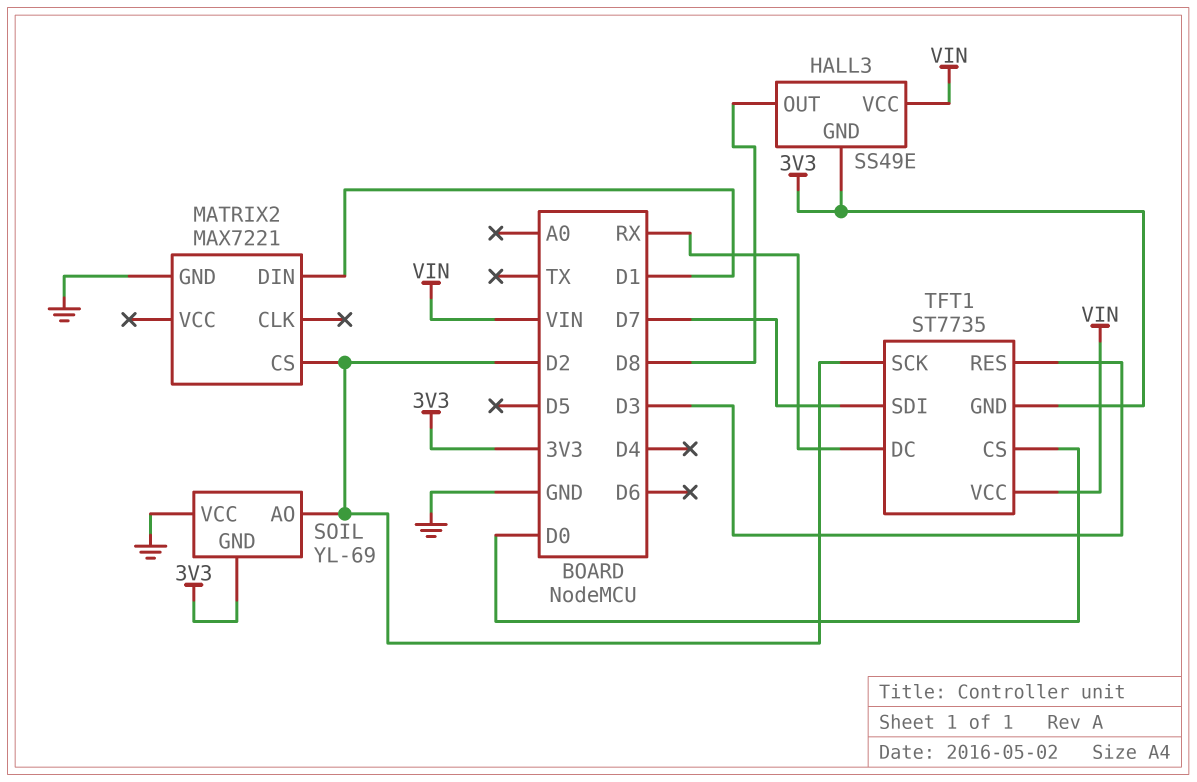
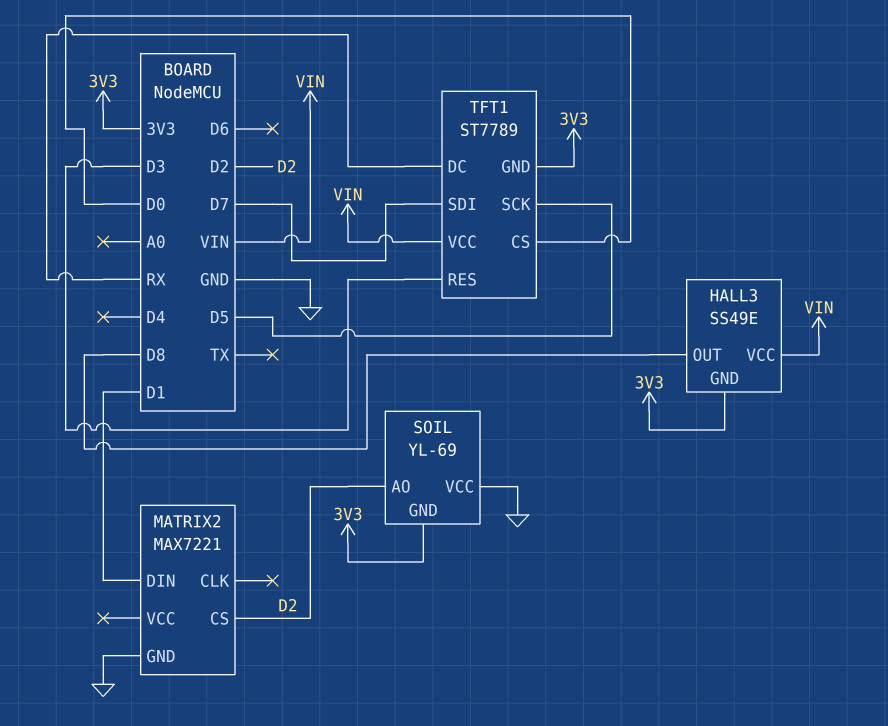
TFT1: ST7735 -> ST7789
TFT1 pin SCK: D2 -> D5

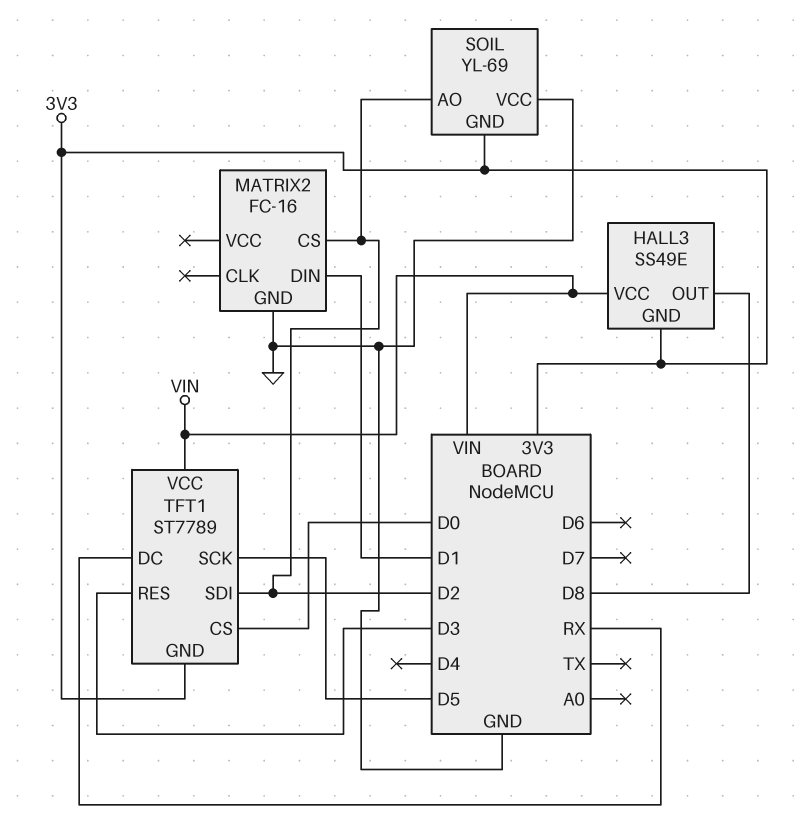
MATRIX2: MAX7221 -> FC-16
TFT1 pin SDI: D7 -> D2

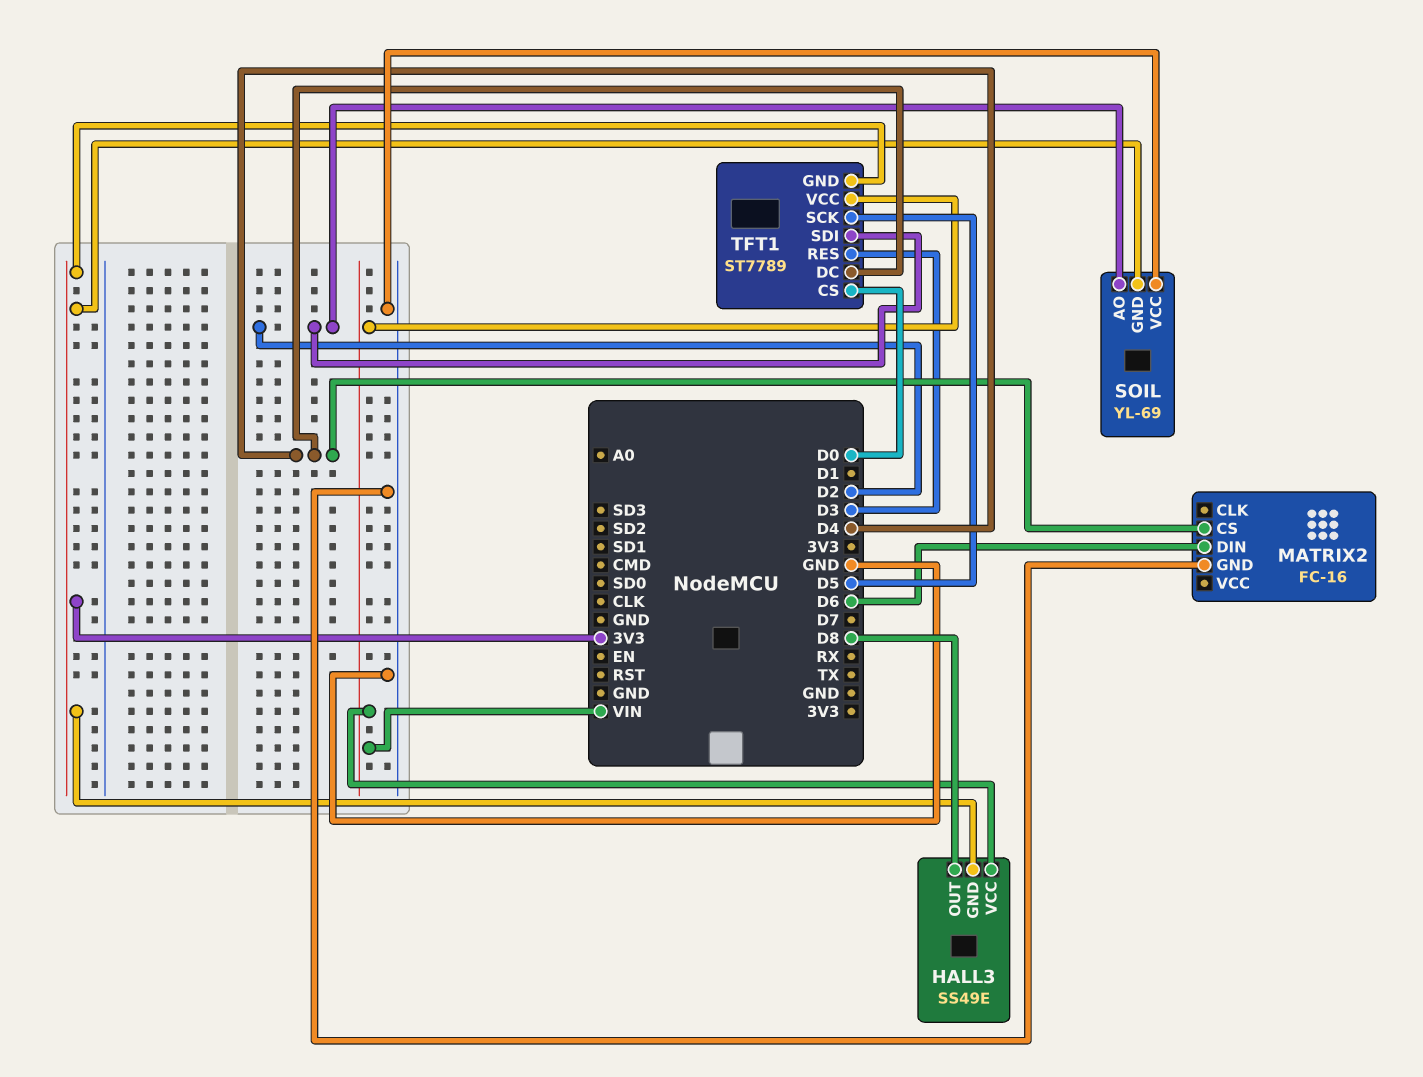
MATRIX2 pin CS: D2 -> D4
MATRIX2 pin DIN: D1 -> D6
TFT1 pin DC: RX -> D4

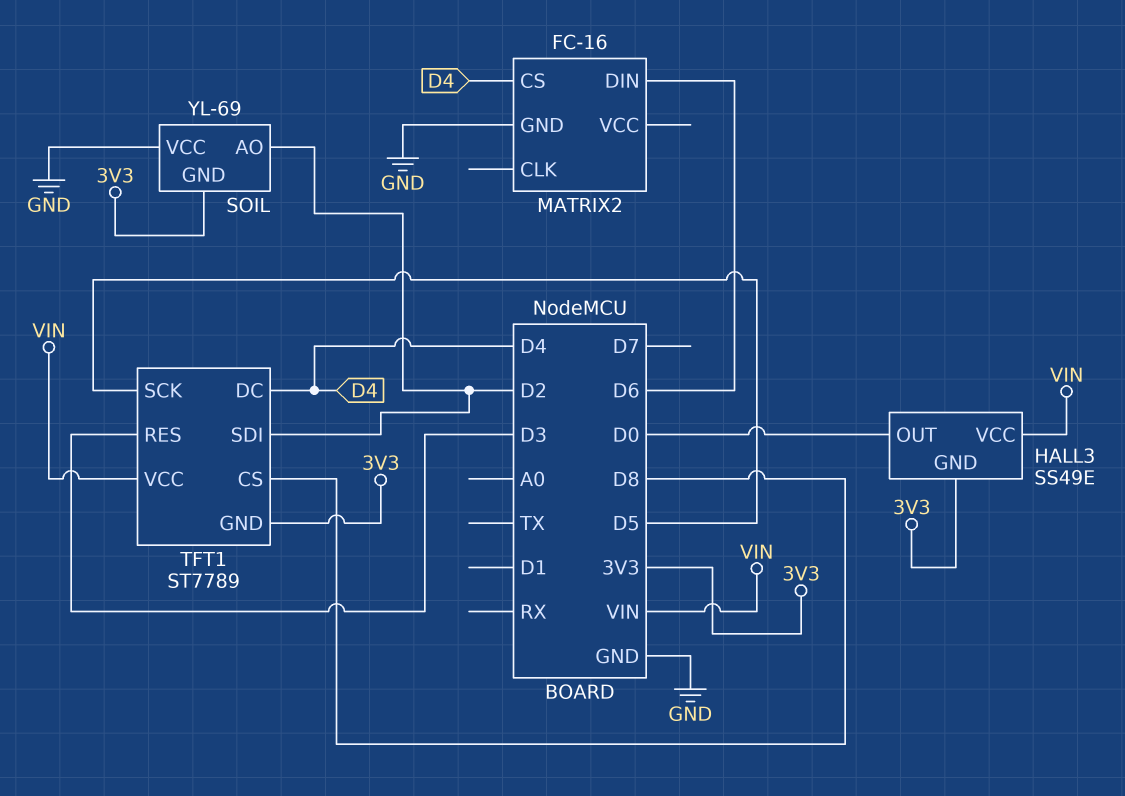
HALL3 pin OUT: D8 -> D0
TFT1 pin CS: D0 -> D8

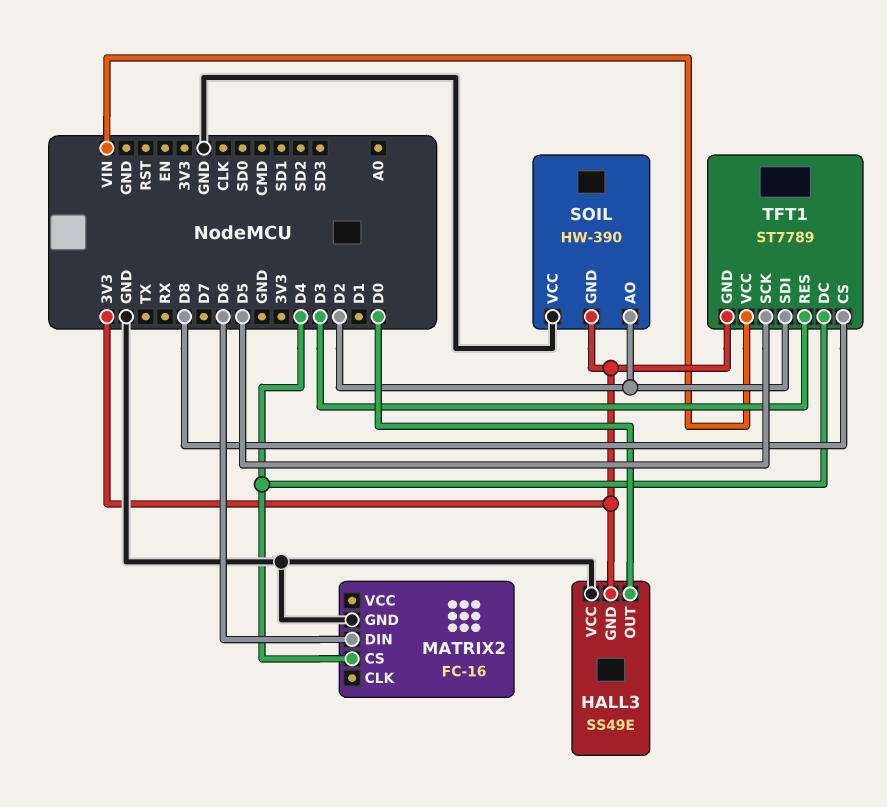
HALL3 pin VCC: VIN -> GND
SOIL: YL-69 -> HW-390

